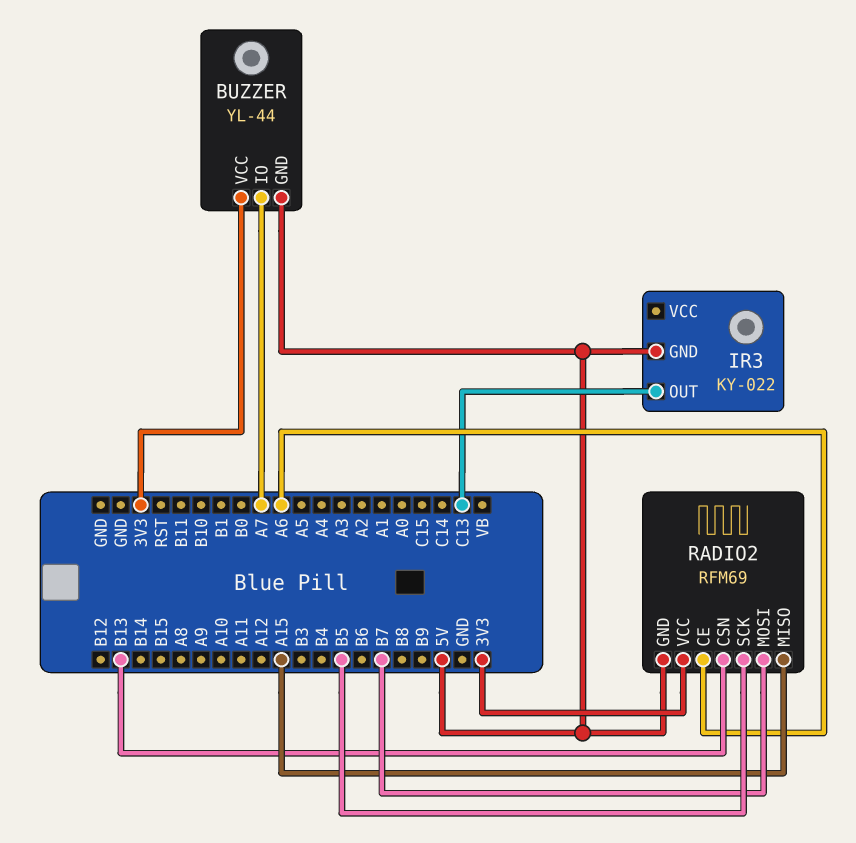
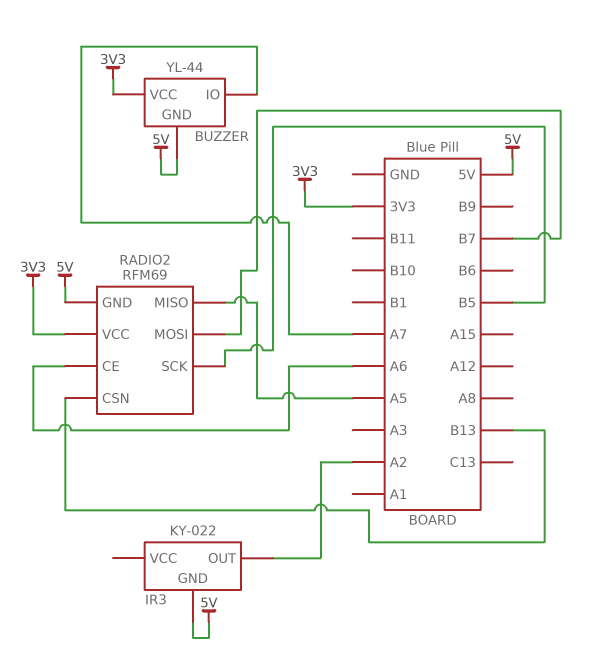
IR3 pin OUT: C13 -> A2
RADIO2 pin MISO: A15 -> A5

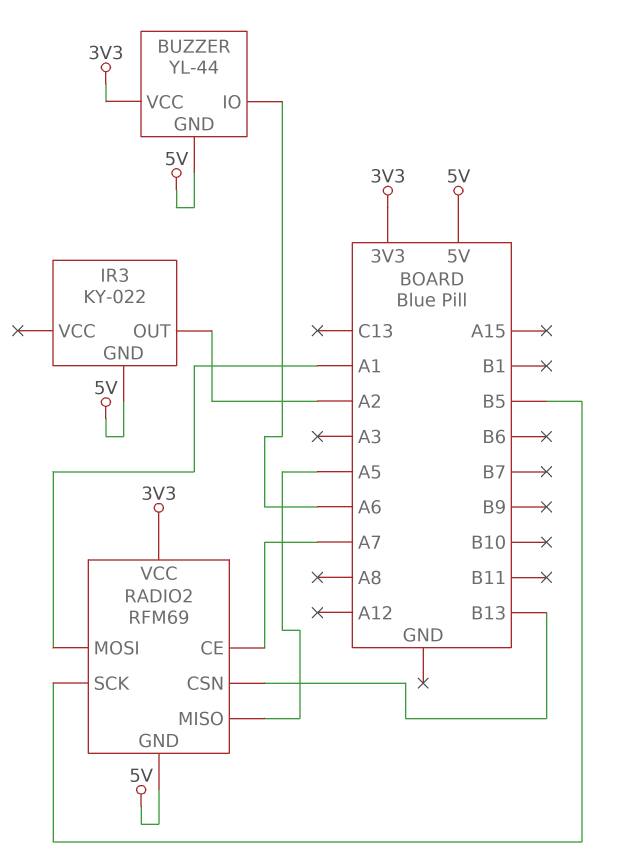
BUZZER pin IO: A7 -> A6
RADIO2 pin CE: A6 -> A7
RADIO2 pin MOSI: B7 -> A1

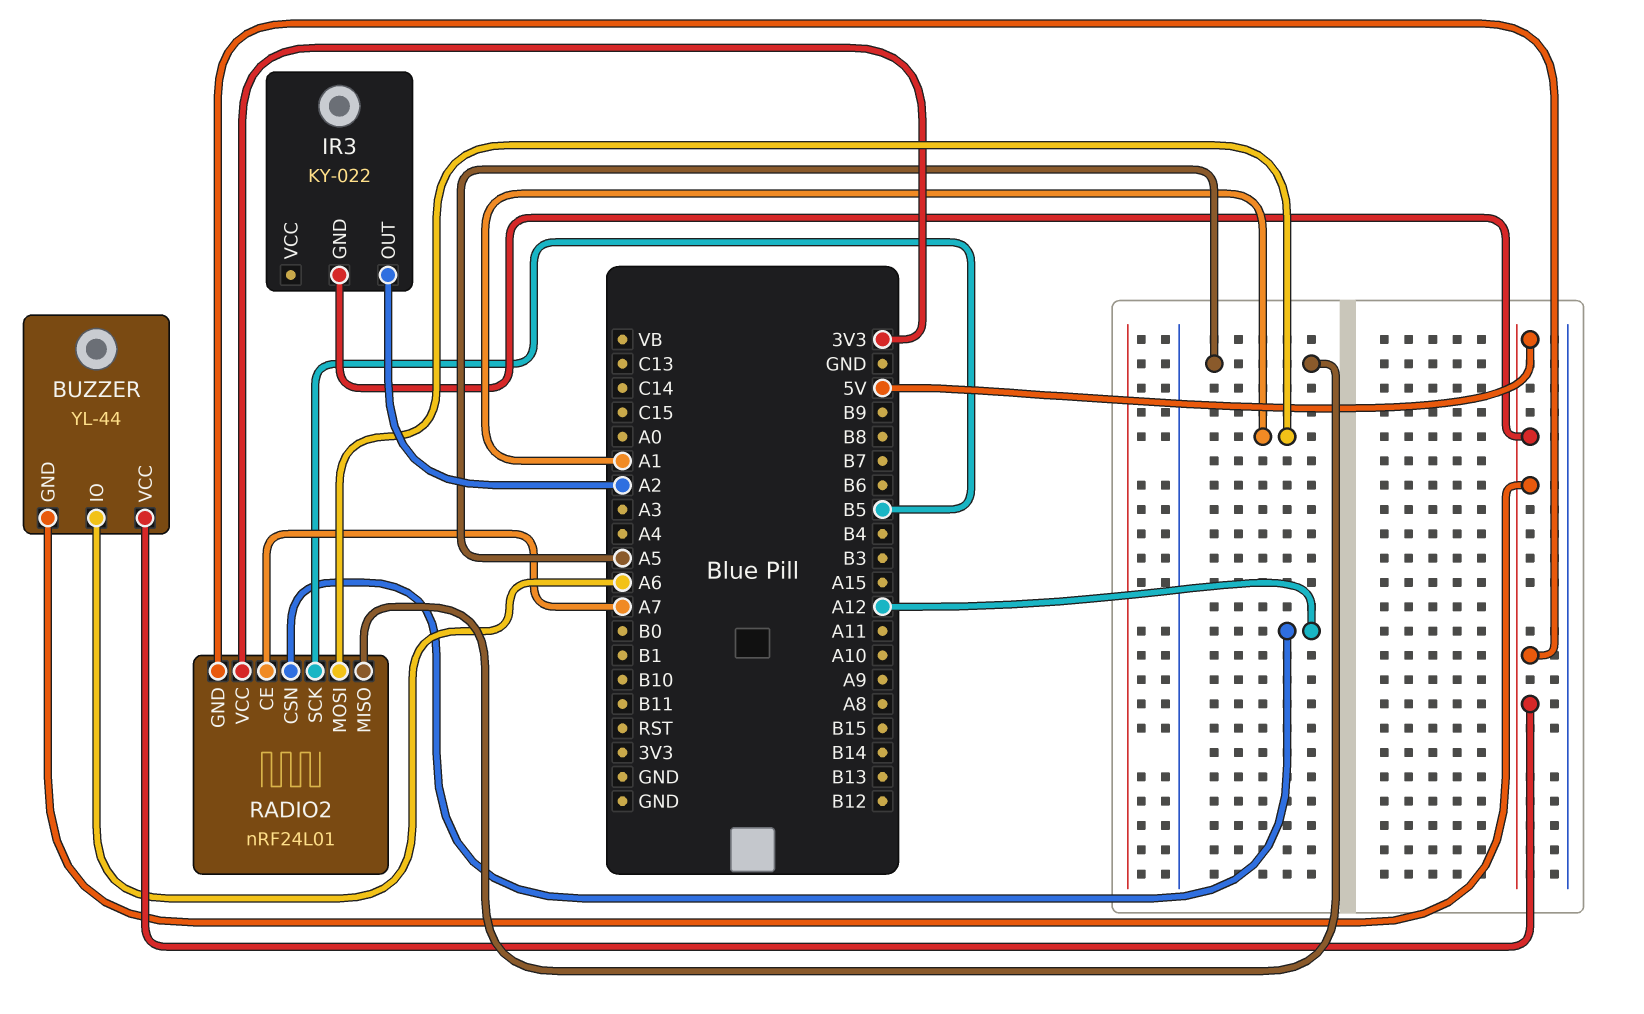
BUZZER pin VCC: 3V3 -> 5V
RADIO2: RFM69 -> nRF24L01
RADIO2 pin CSN: B13 -> A12

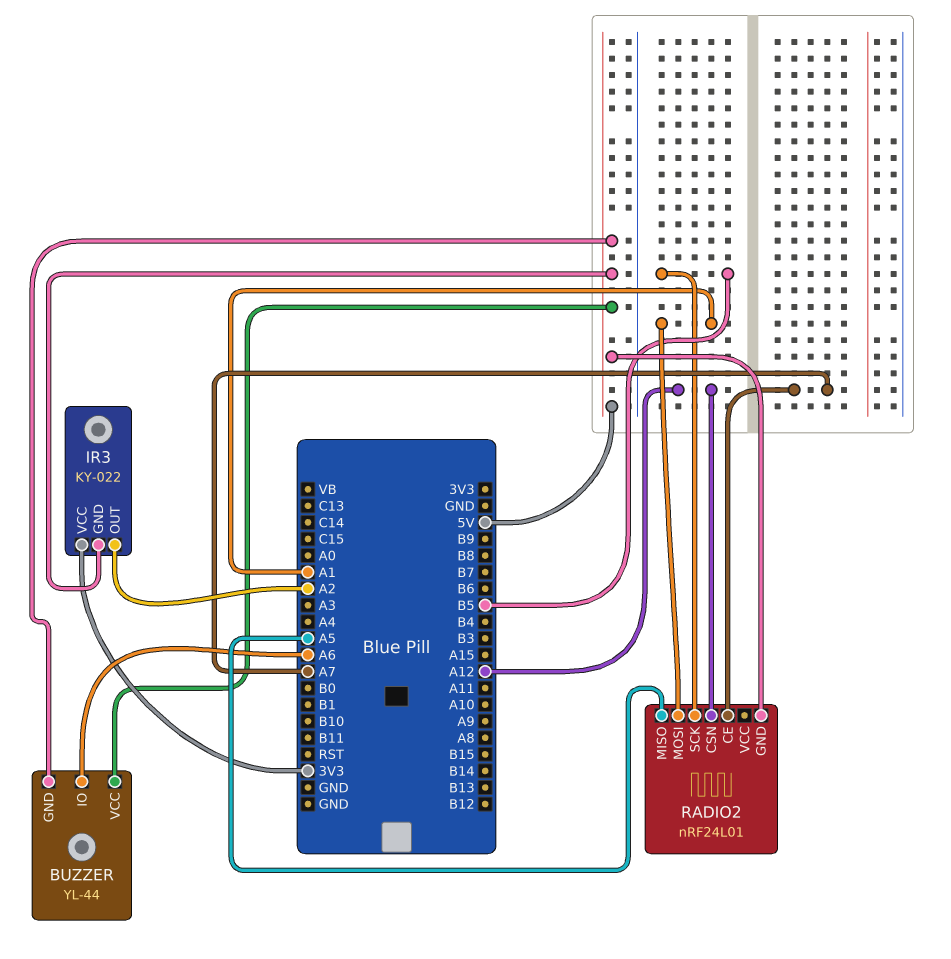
IR3 pin VCC: none -> 3V3
RADIO2 pin VCC: 3V3 -> none

